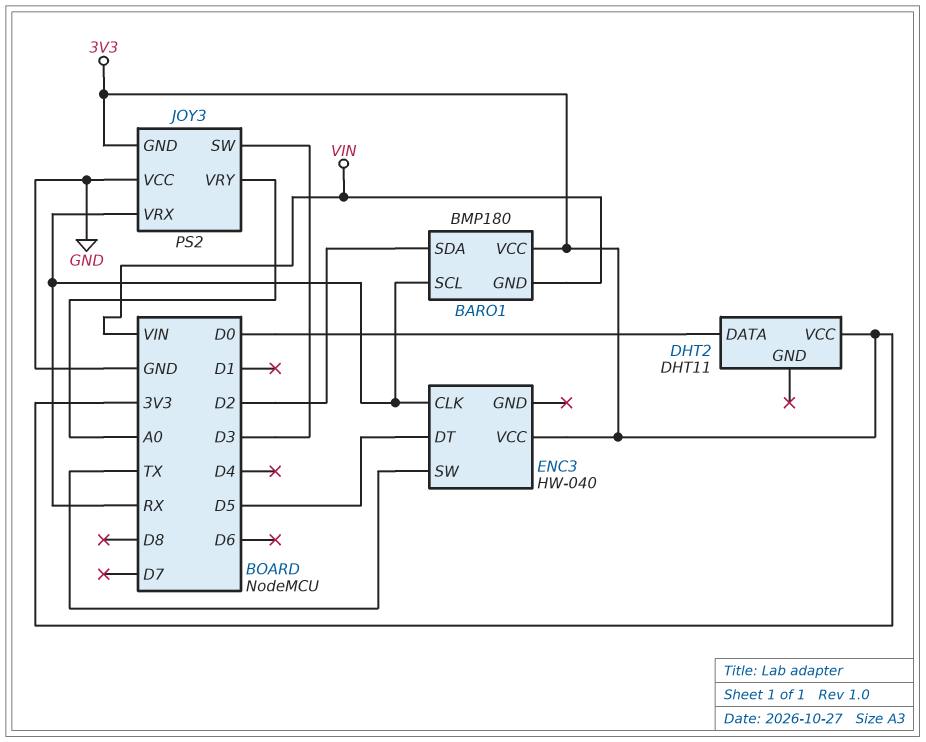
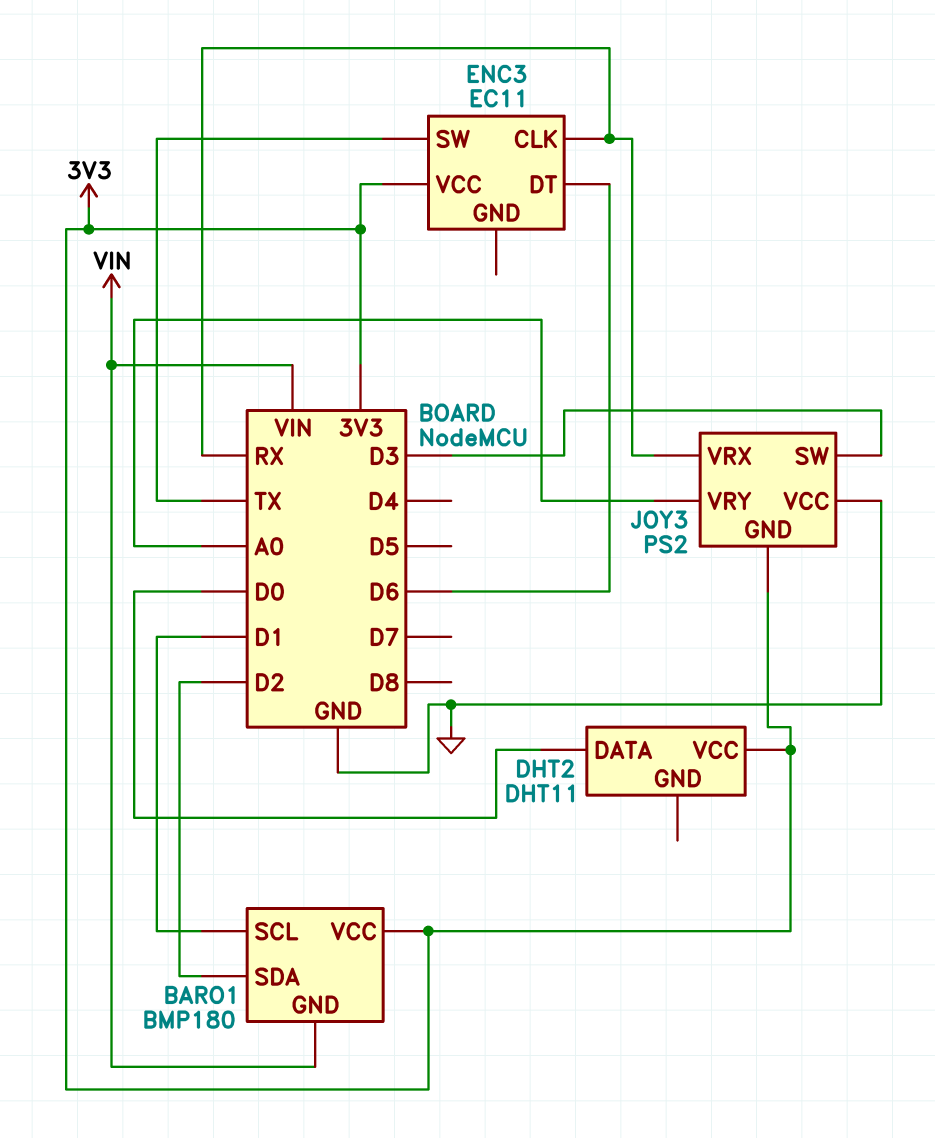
BARO1 pin SCL: RX -> D1
ENC3: HW-040 -> EC11
ENC3 pin DT: D5 -> D6

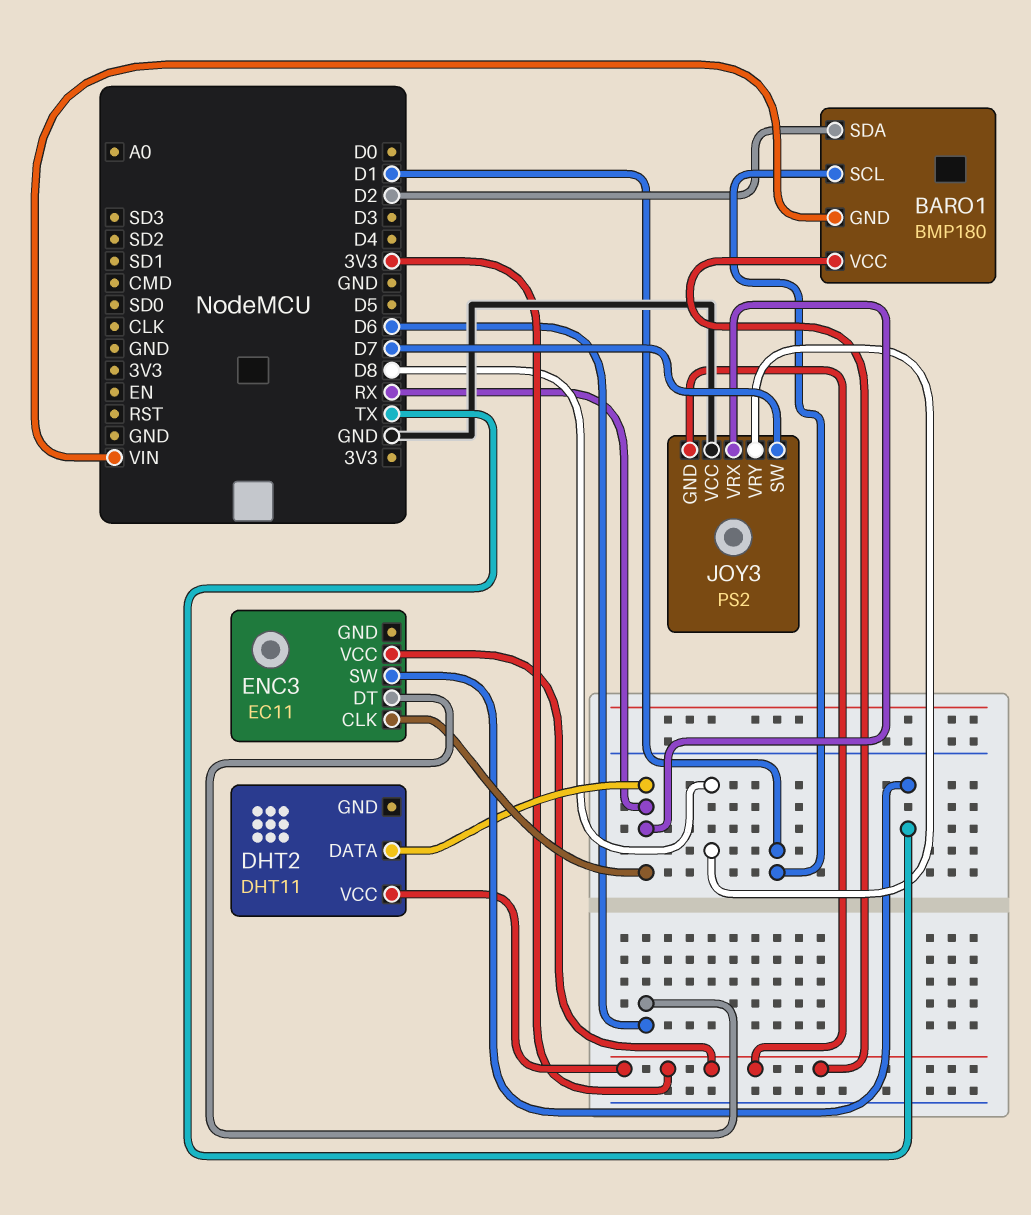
DHT2 pin DATA: D0 -> RX
JOY3 pin SW: D3 -> D7
JOY3 pin VRY: A0 -> D8

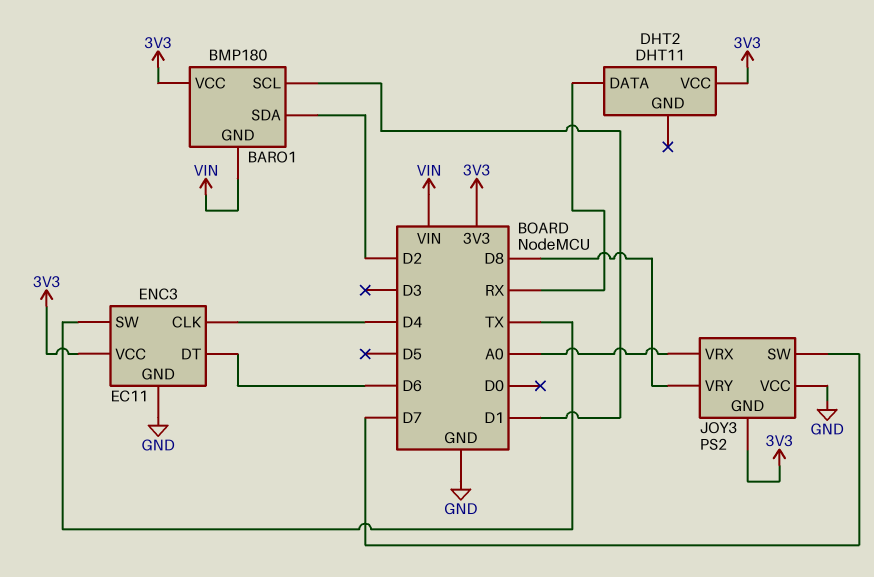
ENC3 pin CLK: RX -> D4
ENC3 pin GND: none -> GND
JOY3 pin VRX: RX -> A0

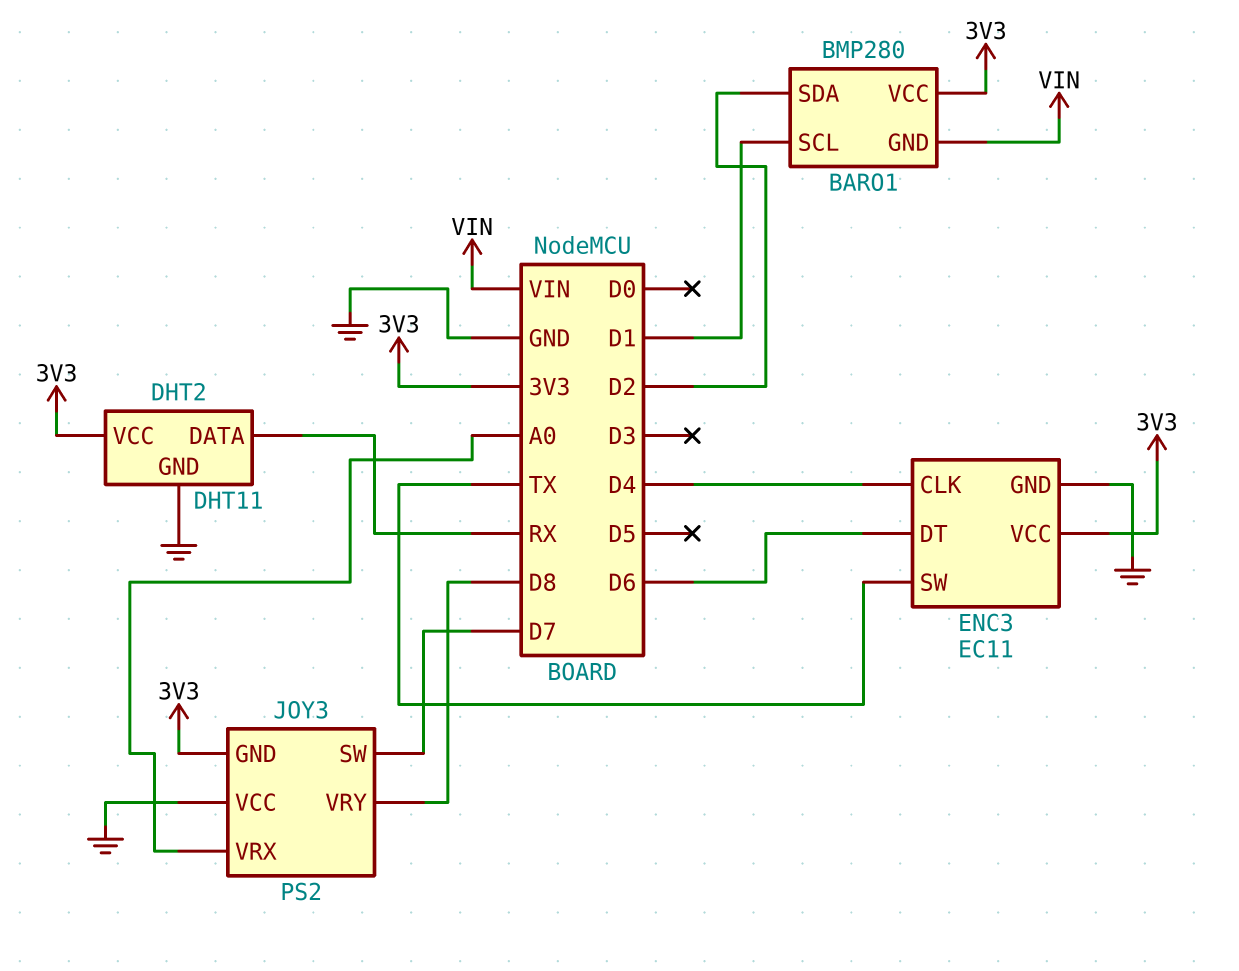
BARO1: BMP180 -> BMP280
DHT2 pin GND: none -> GND

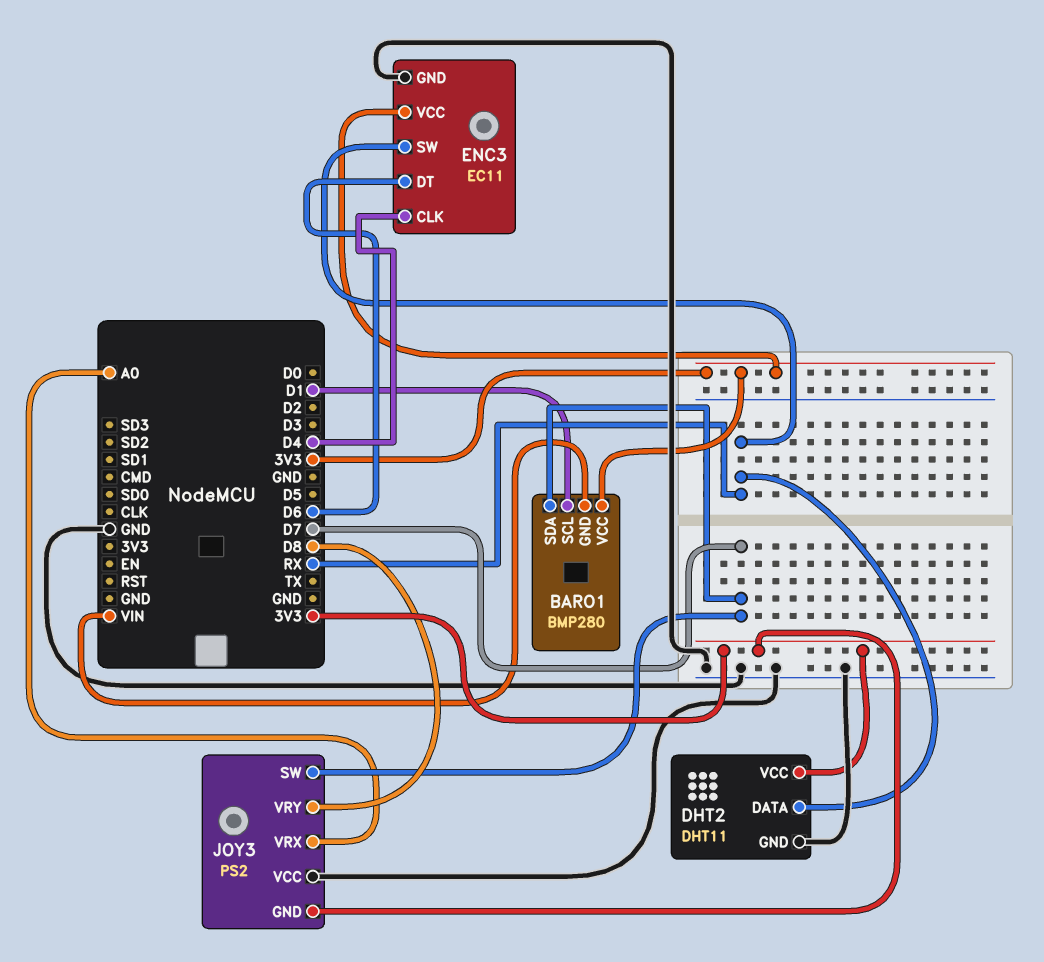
BARO1 pin SDA: D2 -> D7
ENC3 pin SW: TX -> RX

